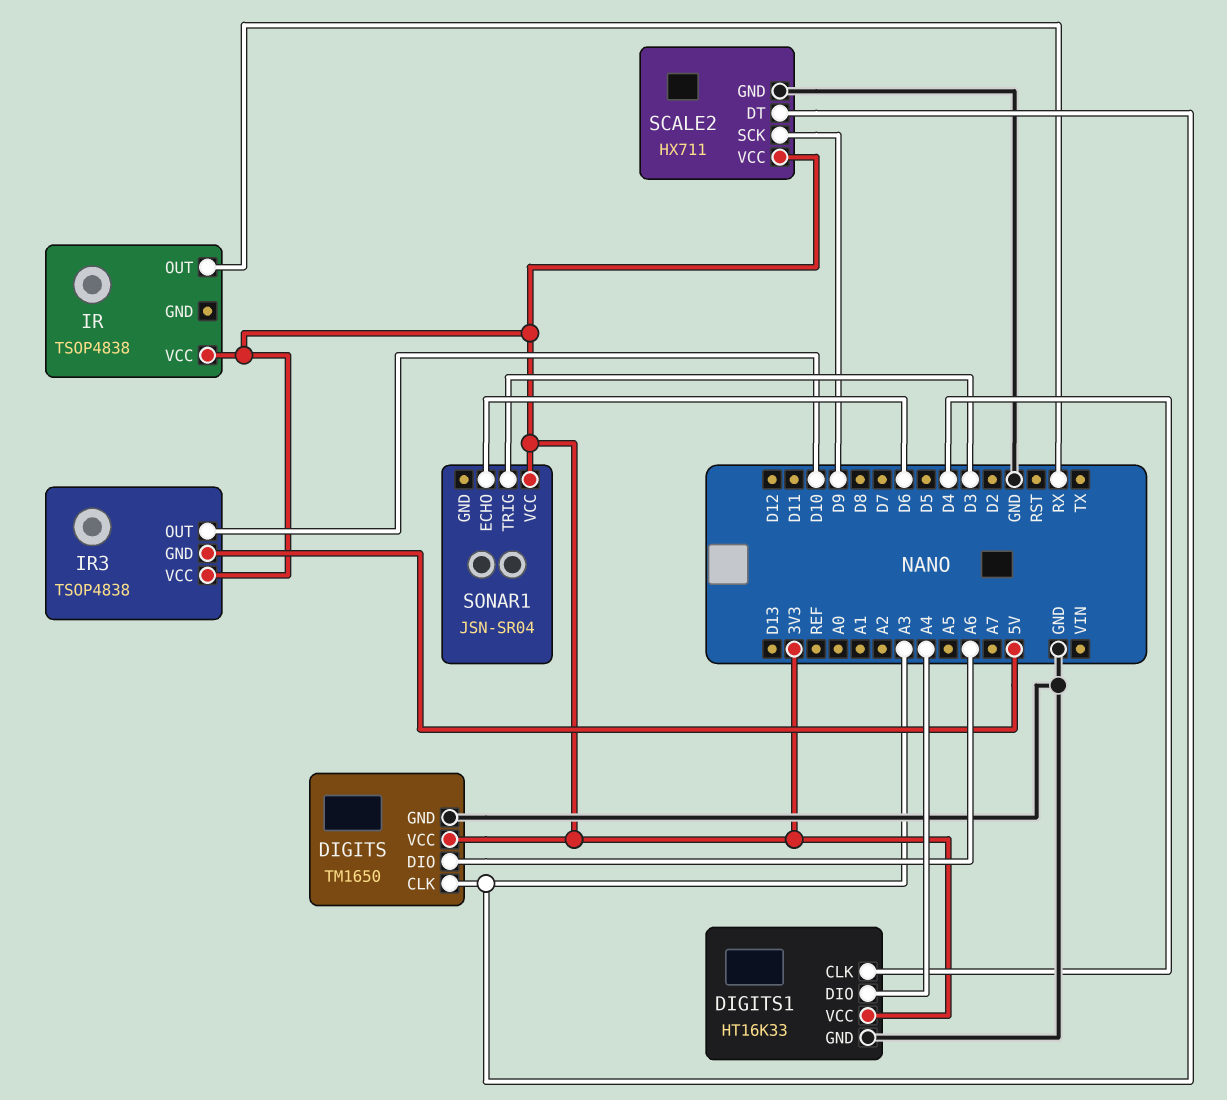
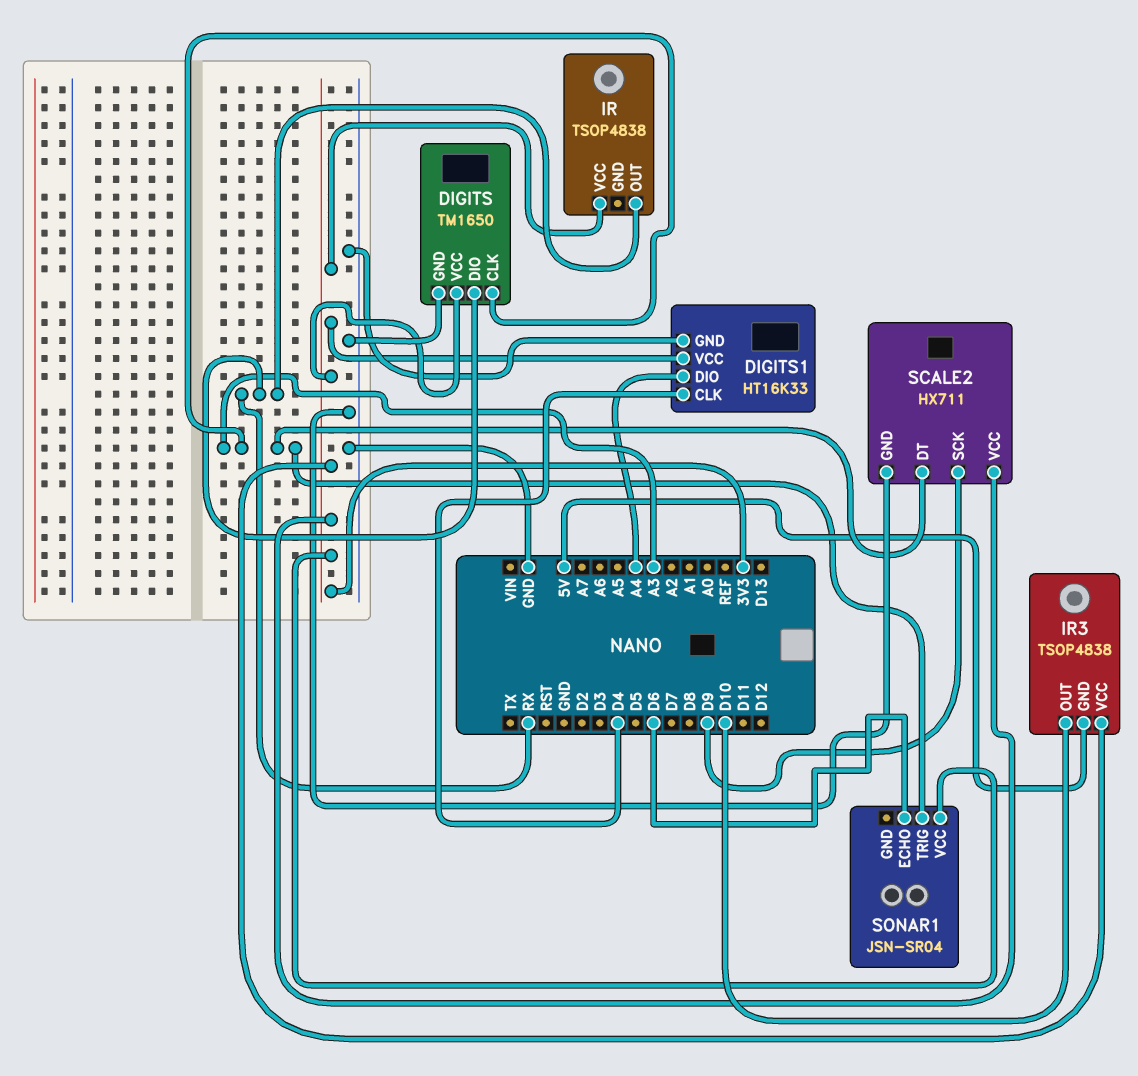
DIGITS pin DIO: A6 -> RX
SONAR1 pin TRIG: D3 -> A3

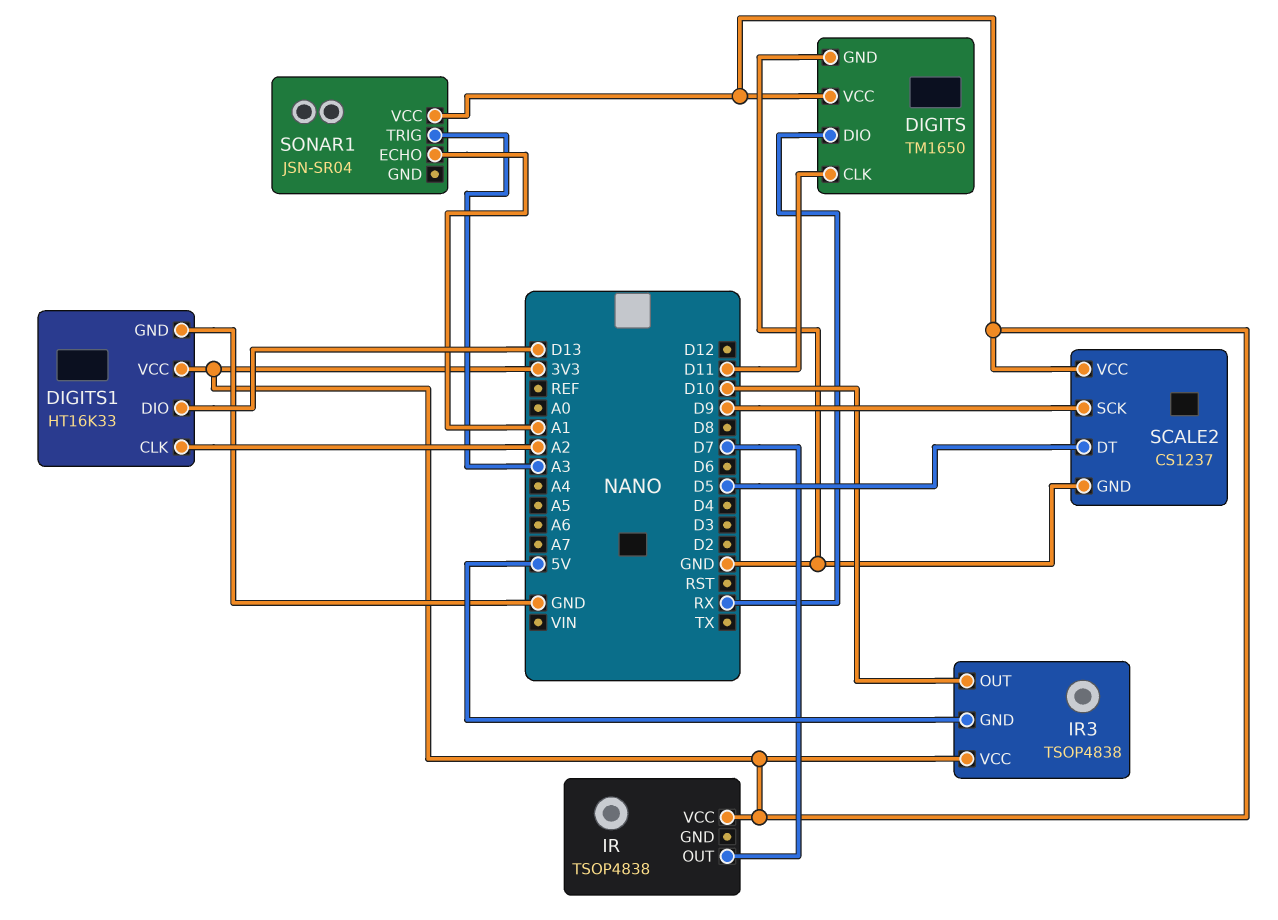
DIGITS pin CLK: A3 -> D11
DIGITS1 pin CLK: D4 -> A2
DIGITS1 pin DIO: A4 -> D13
IR pin OUT: RX -> D7
SCALE2: HX711 -> CS1237
SCALE2 pin DT: A3 -> D5
SONAR1 pin ECHO: D6 -> A1

